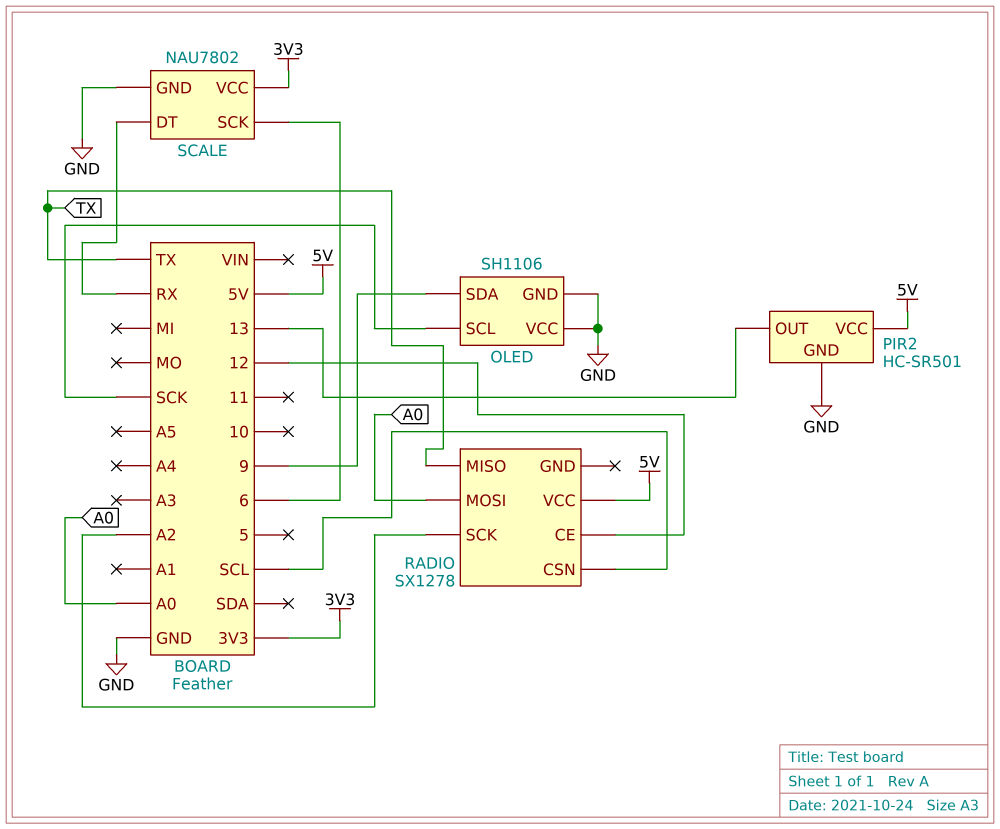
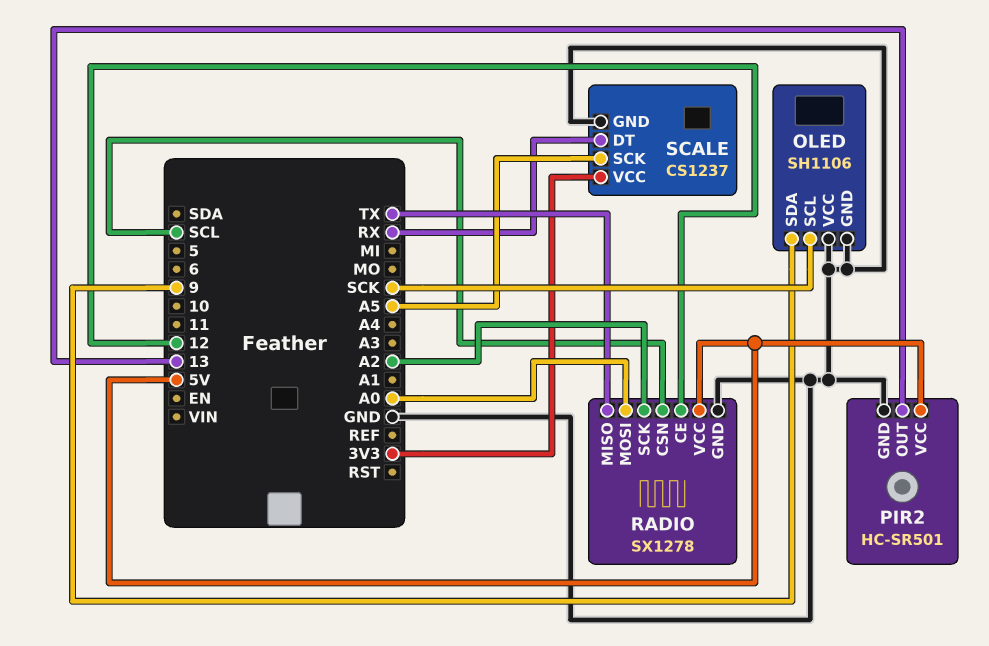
RADIO pin GND: none -> GND
SCALE: NAU7802 -> CS1237
SCALE pin SCK: 6 -> A5

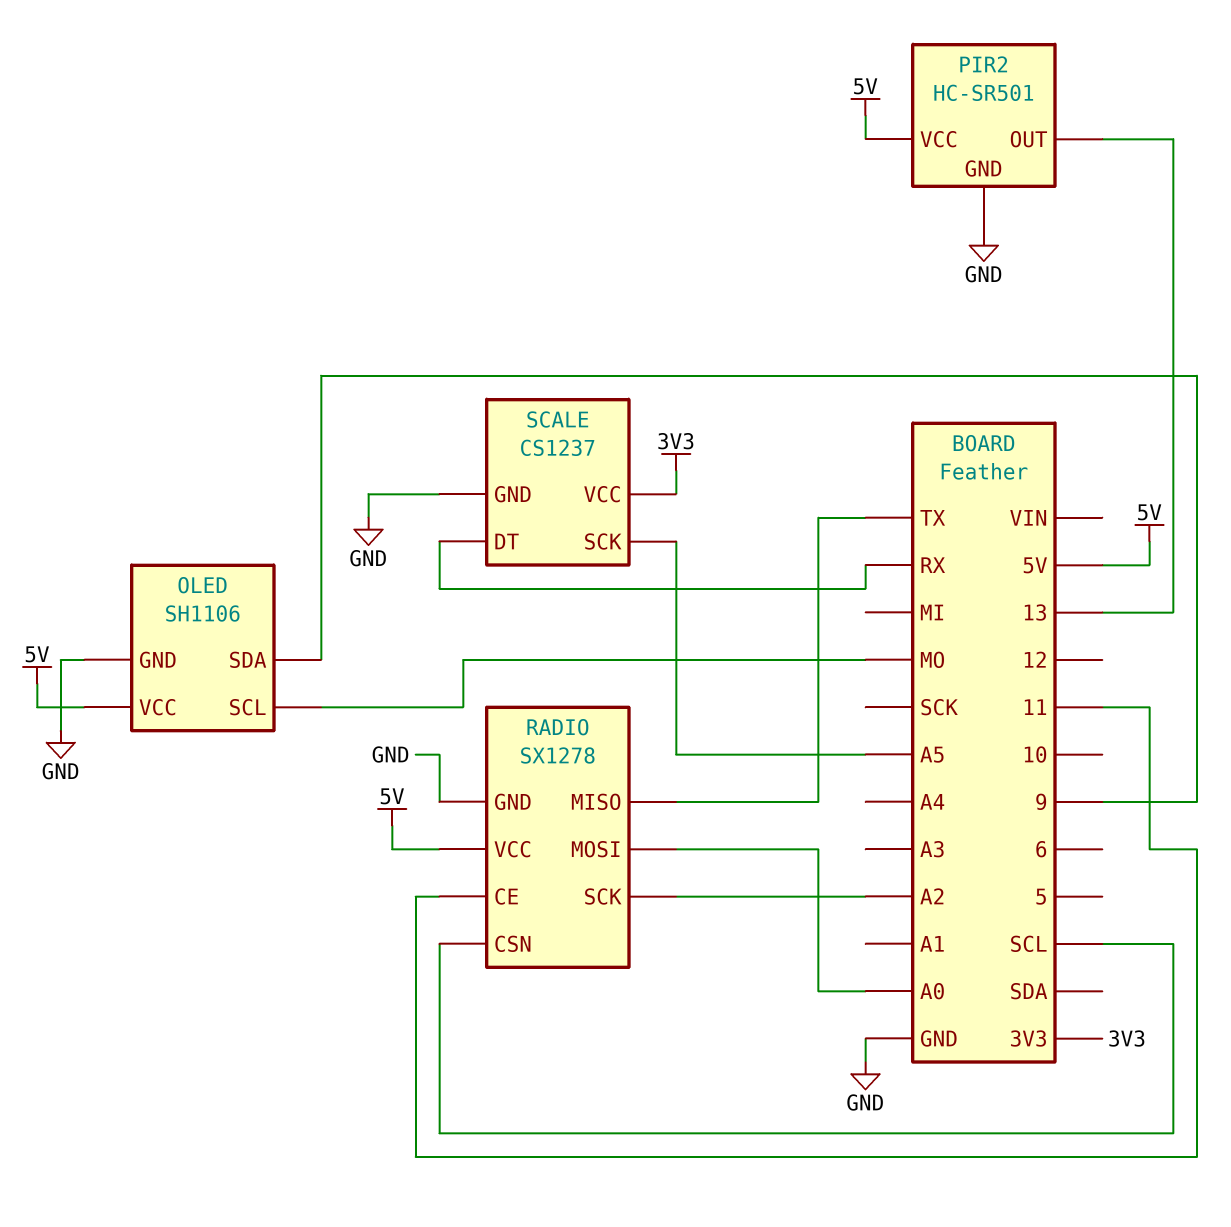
OLED pin SCL: SCK -> MO
OLED pin VCC: GND -> 5V
RADIO pin CE: 12 -> 11

